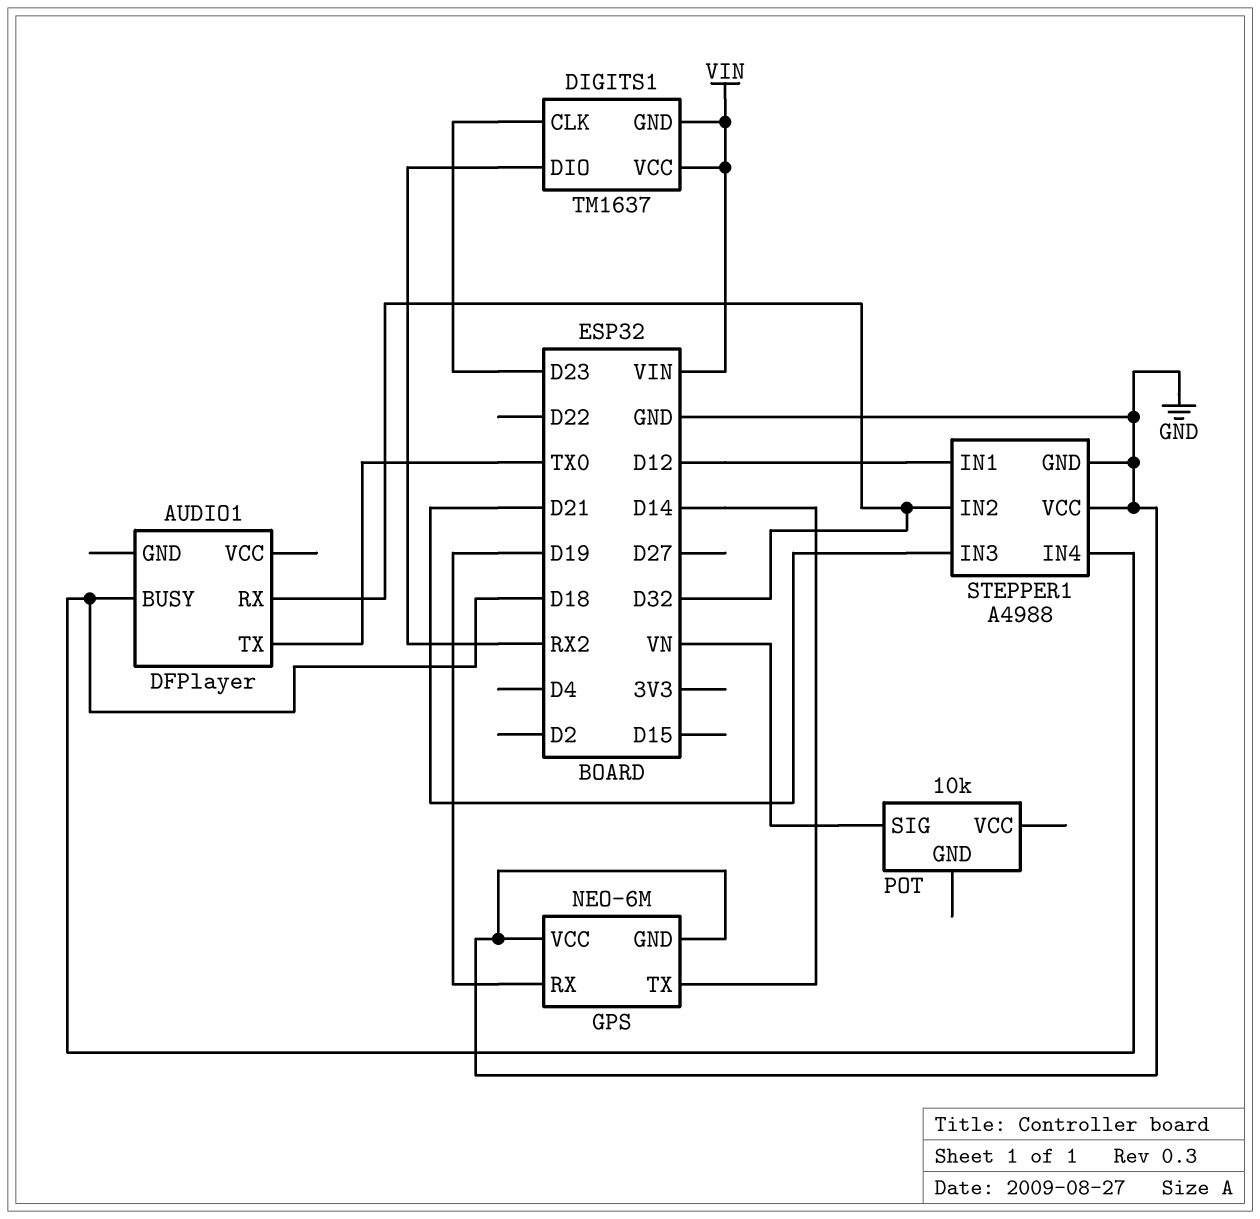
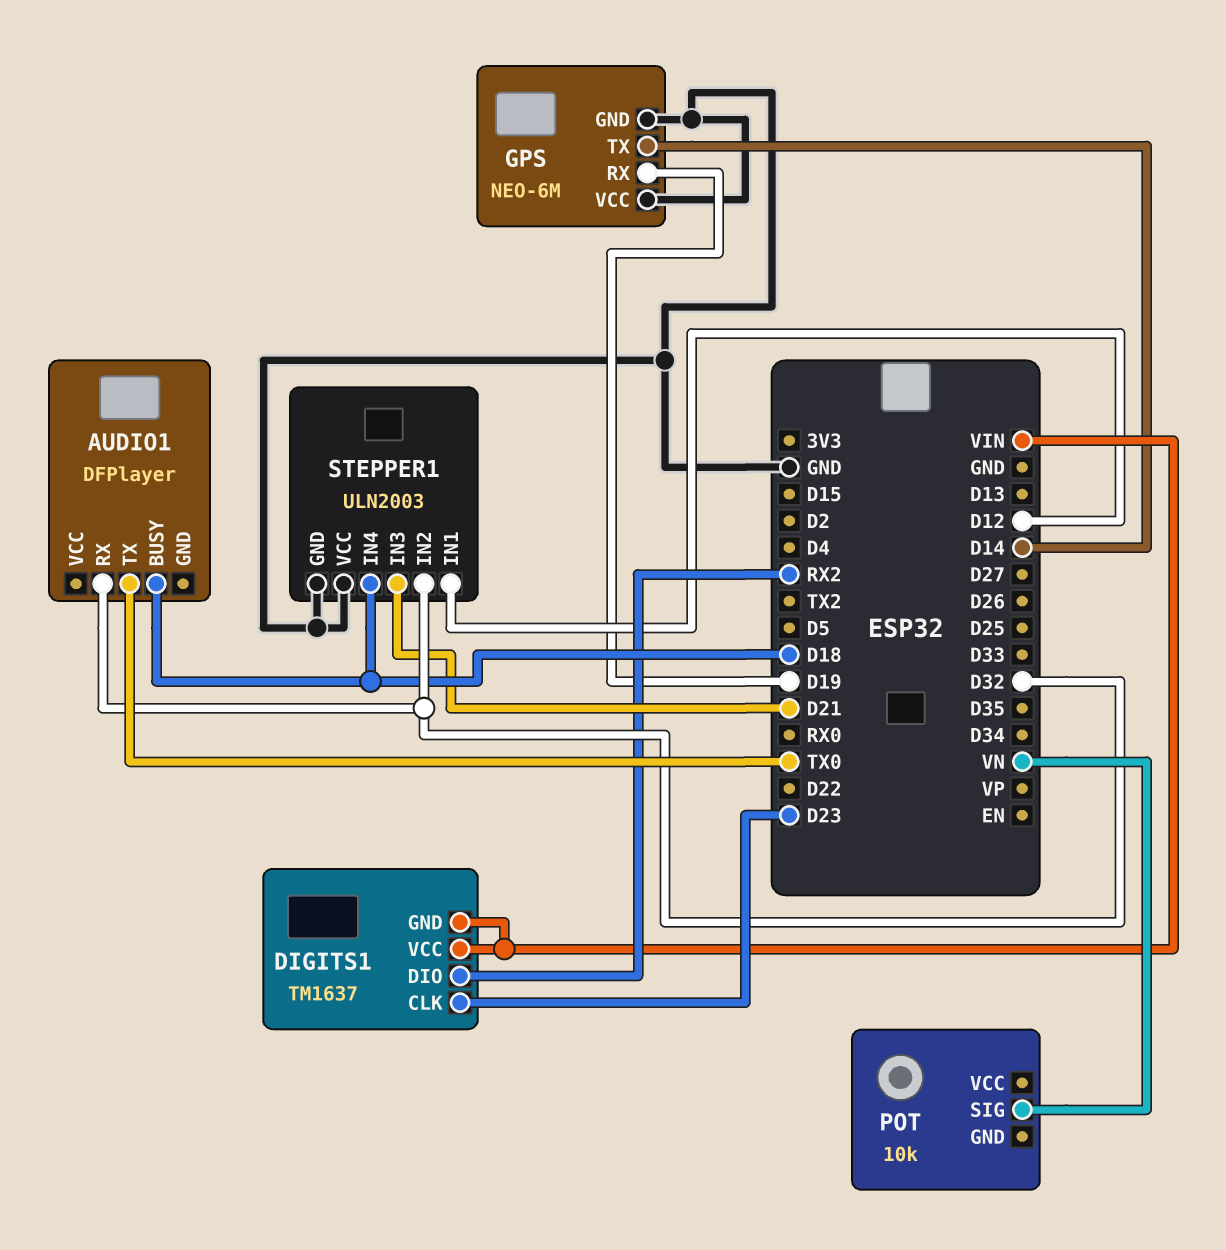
STEPPER1: A4988 -> ULN2003

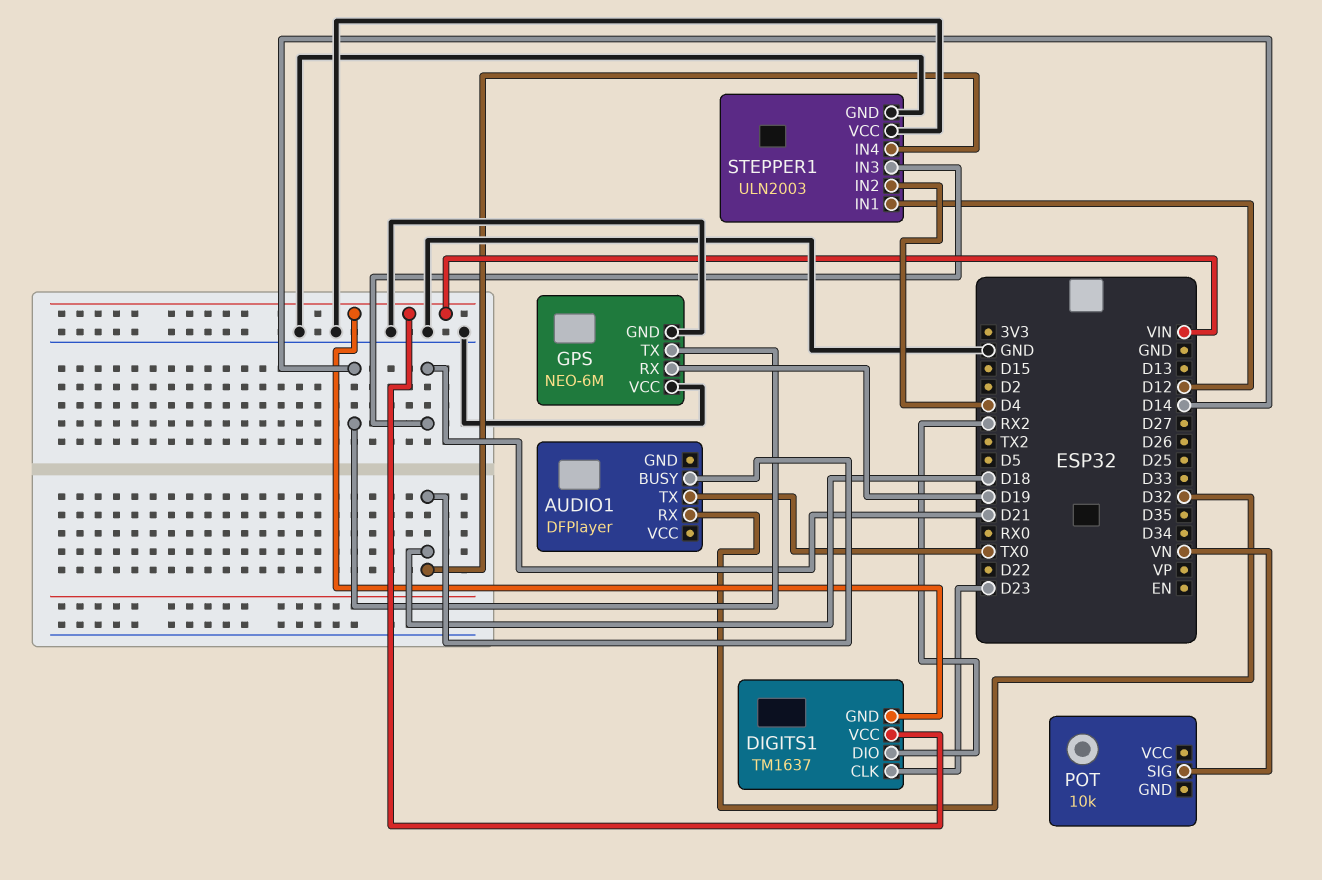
STEPPER1 pin IN2: D32 -> D4

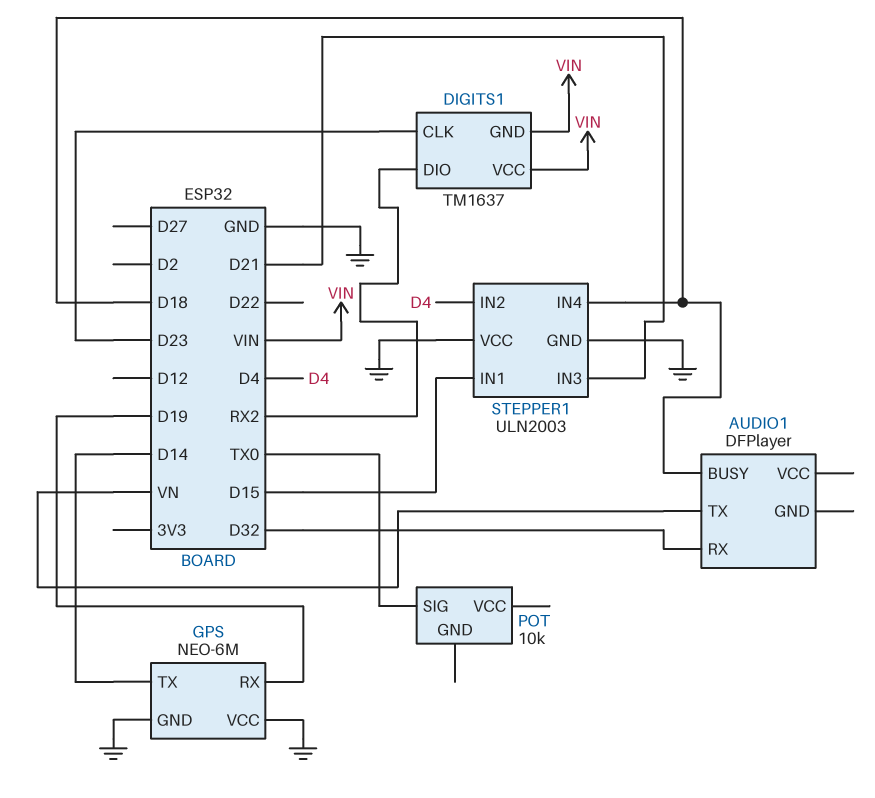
AUDIO1 pin TX: TX0 -> VN
POT pin SIG: VN -> TX0
STEPPER1 pin IN1: D12 -> D15

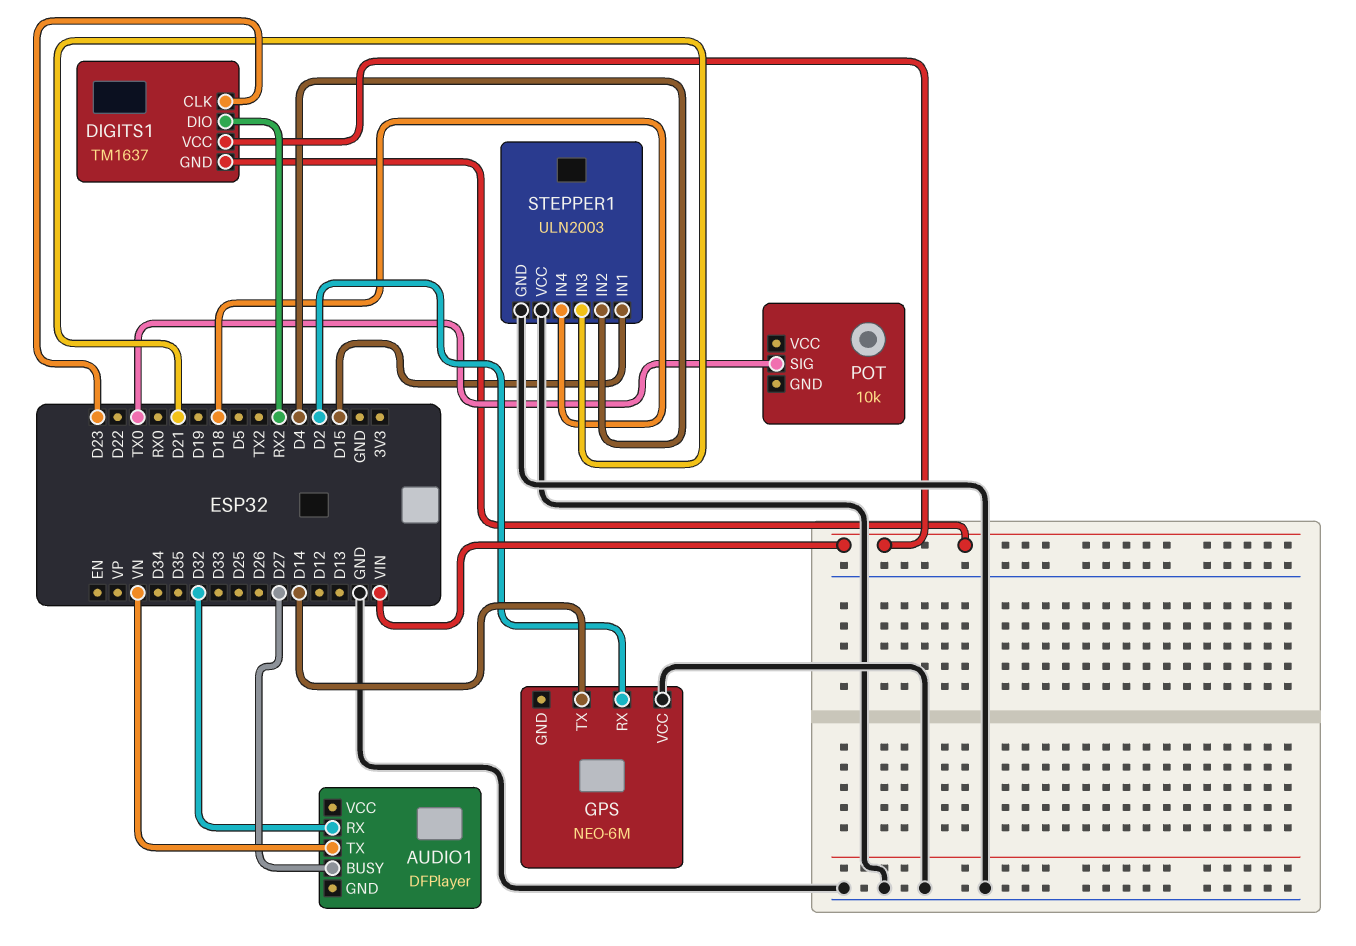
AUDIO1 pin BUSY: D18 -> D27
GPS pin GND: GND -> none
GPS pin RX: D19 -> D2

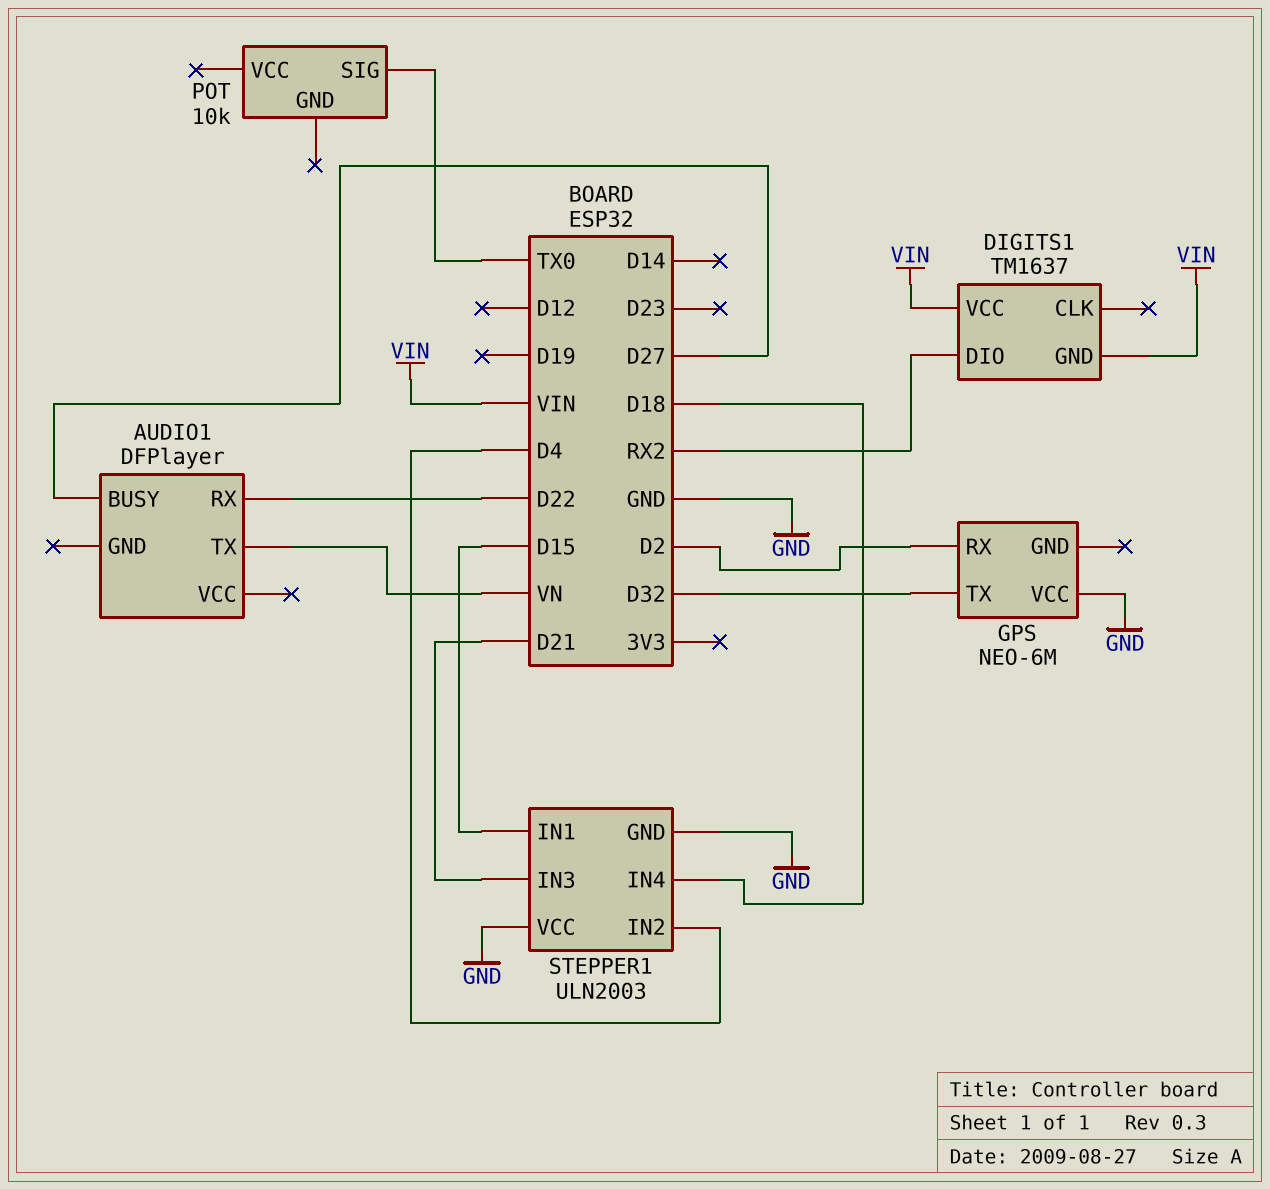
AUDIO1 pin RX: D32 -> D22
DIGITS1 pin CLK: D23 -> none
GPS pin TX: D14 -> D32

